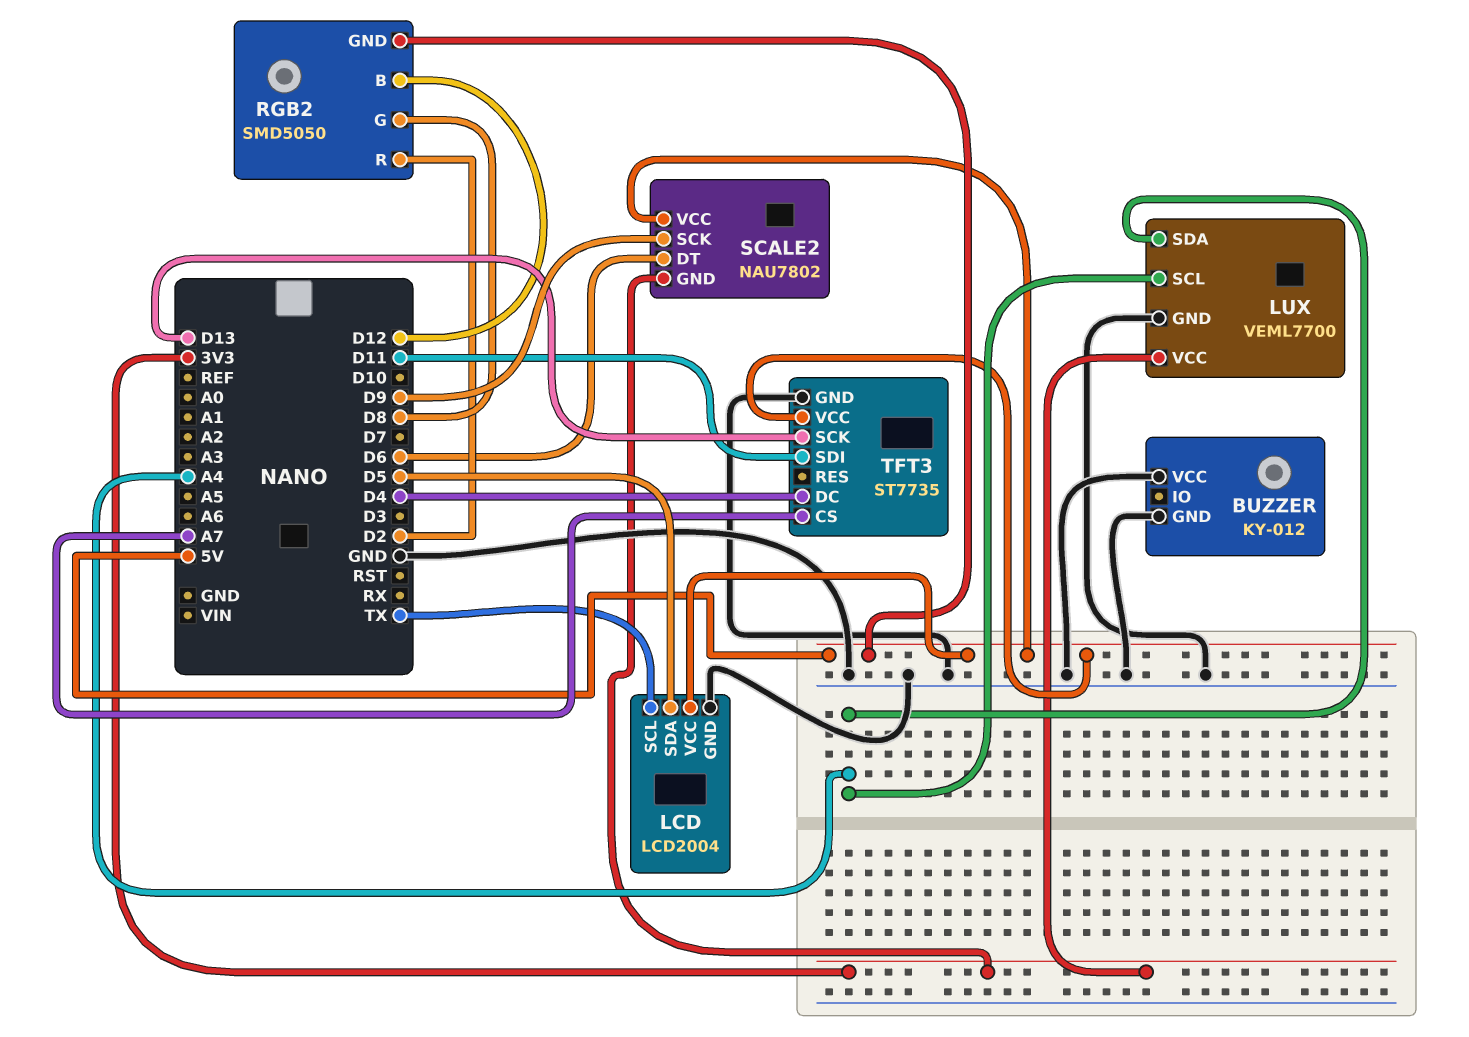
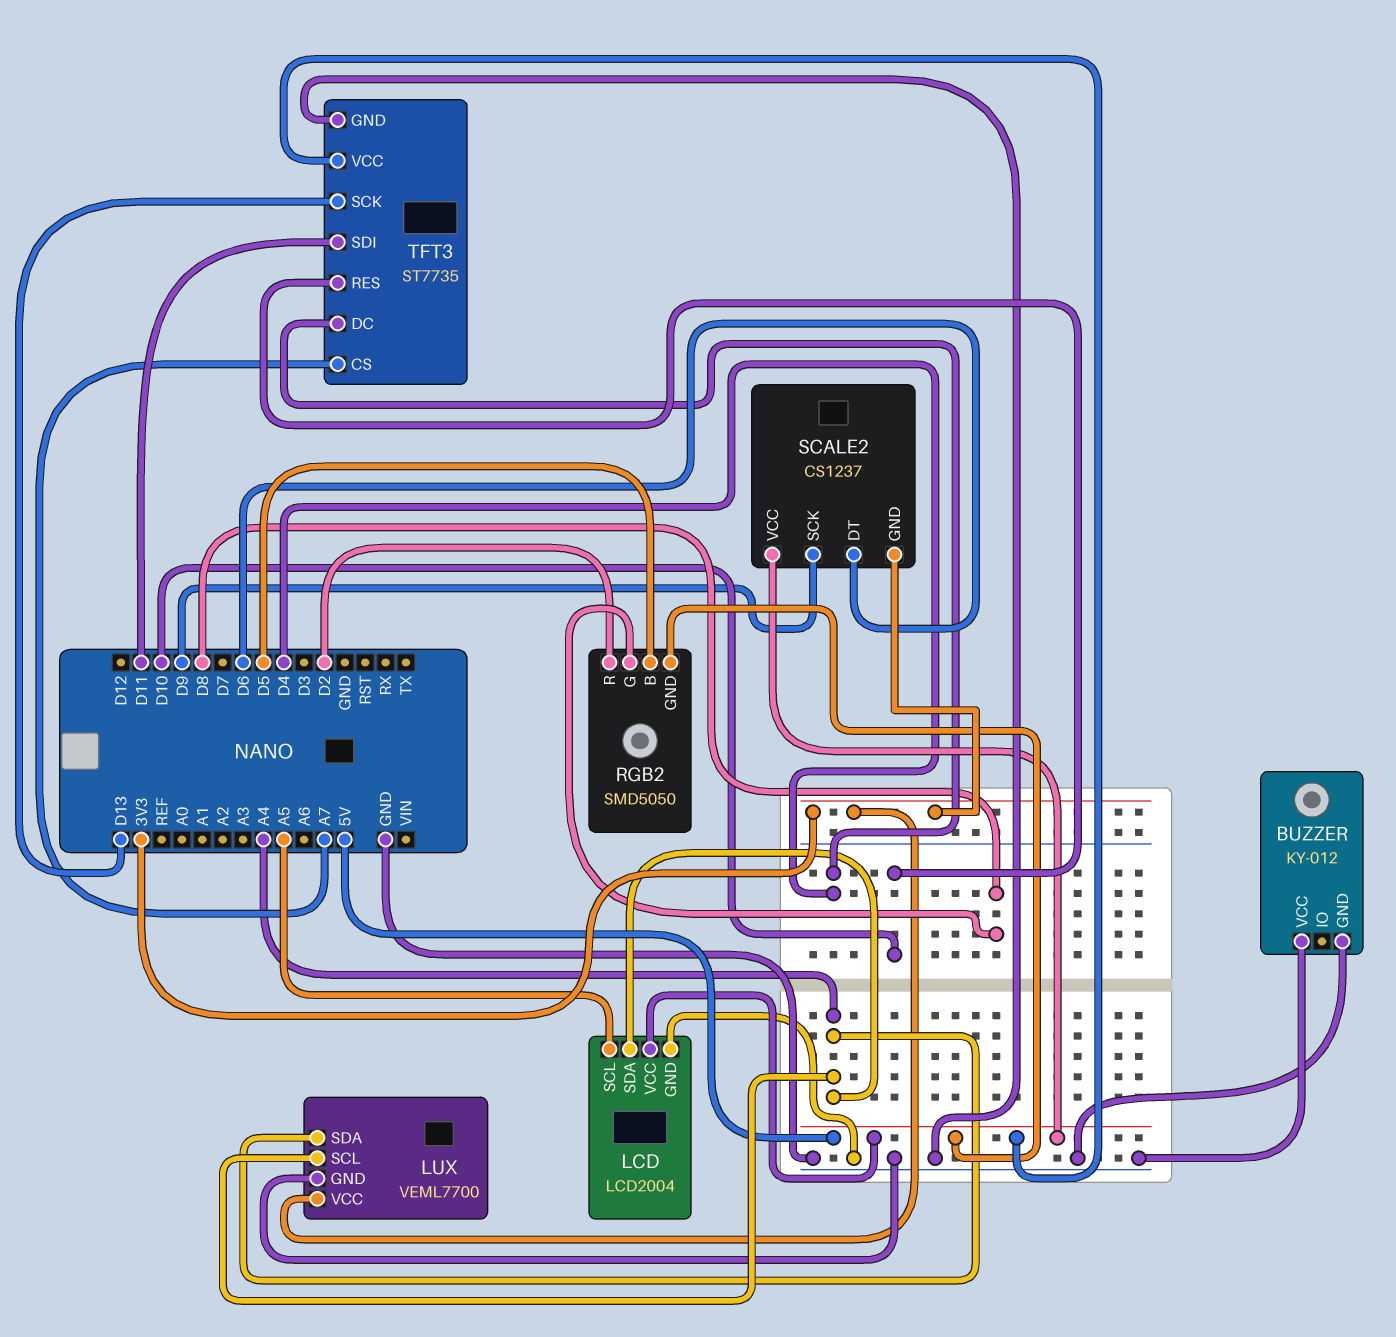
LCD pin SCL: TX -> A5
LCD pin SDA: D5 -> A4
RGB2 pin B: D12 -> D5
SCALE2: NAU7802 -> CS1237
TFT3 pin RES: none -> D10

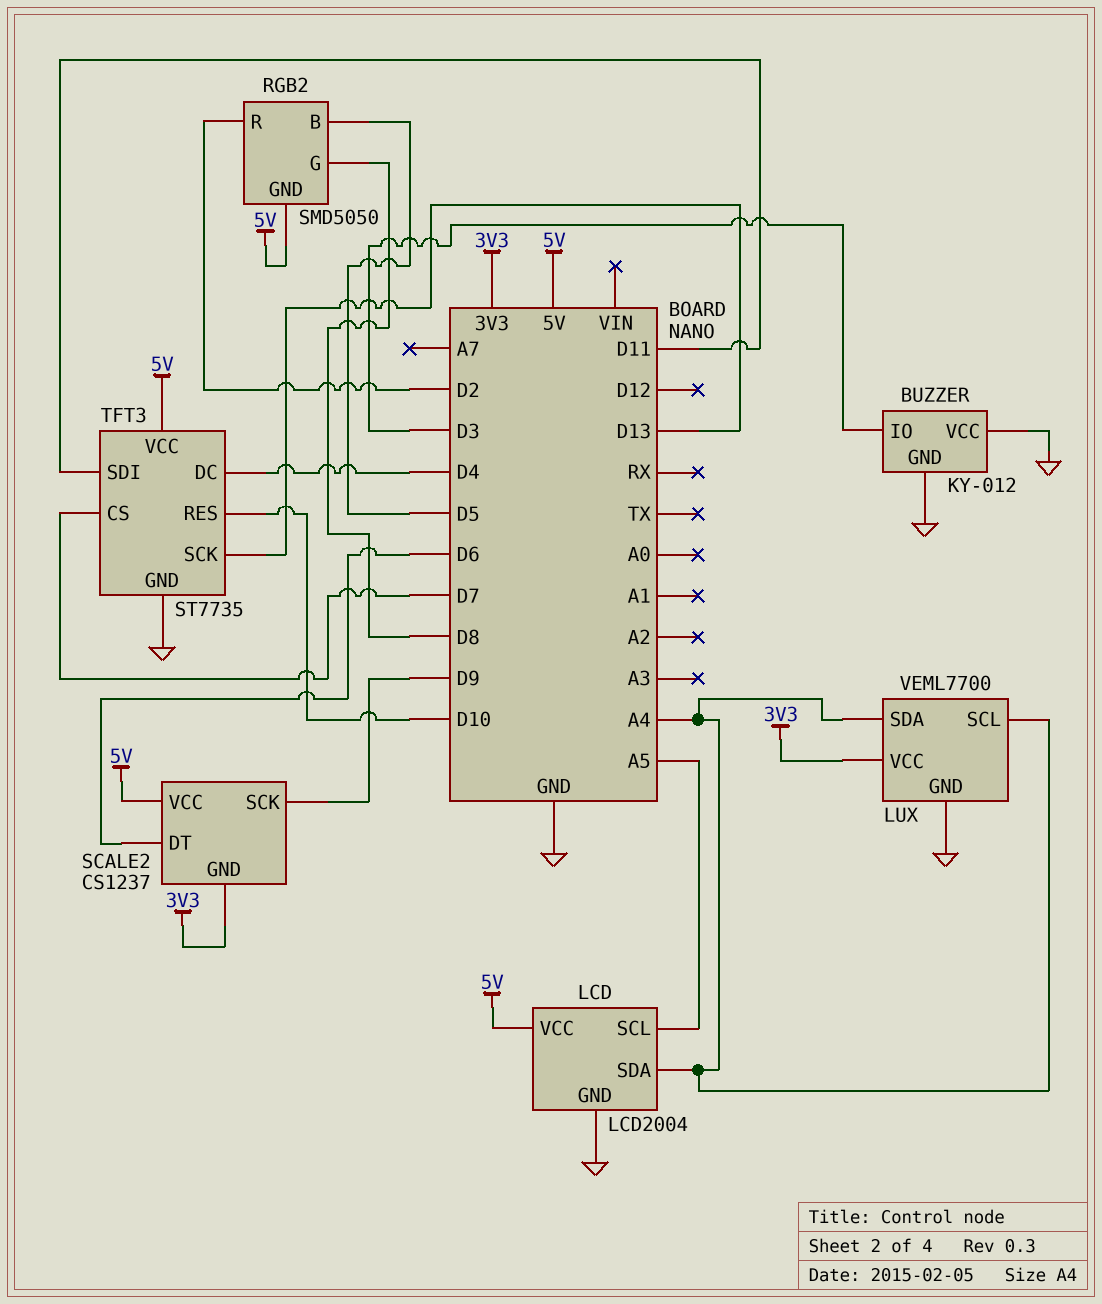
BUZZER pin IO: none -> D3
TFT3 pin CS: A7 -> D7

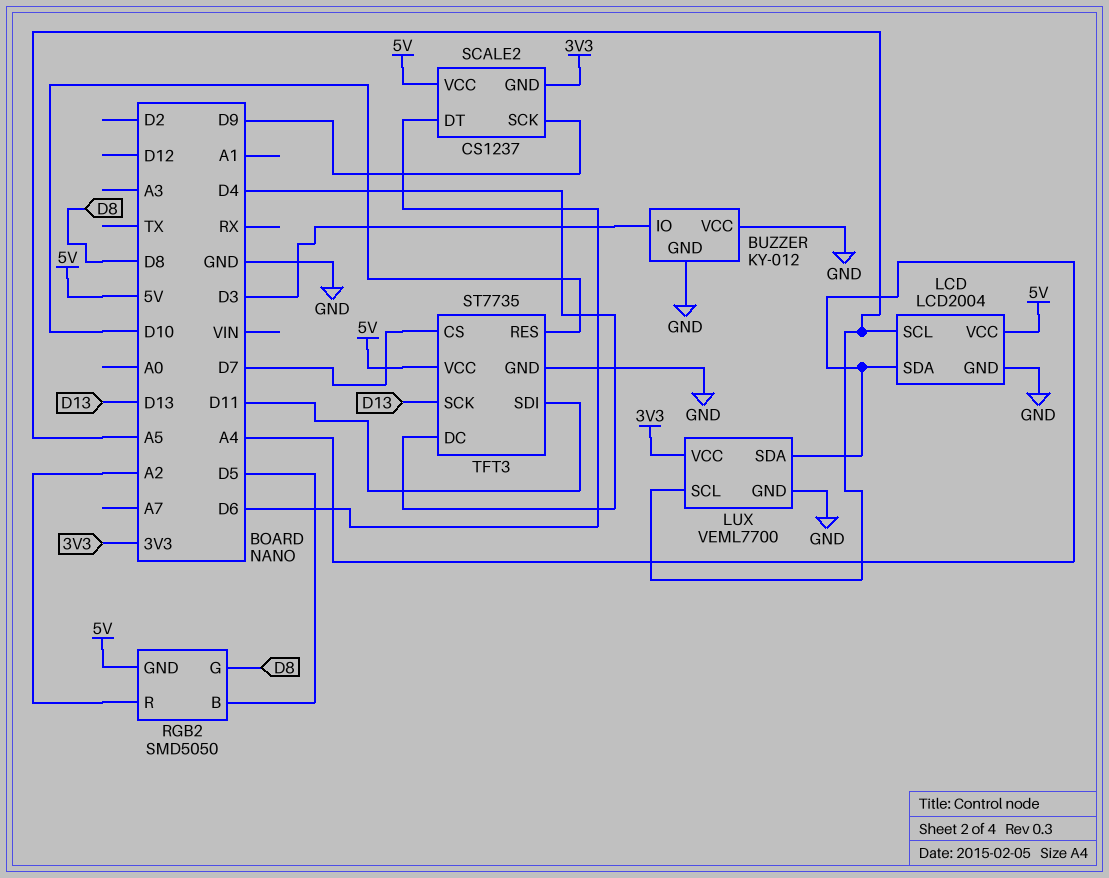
LUX pin SCL: A4 -> A5
RGB2 pin R: D2 -> A2

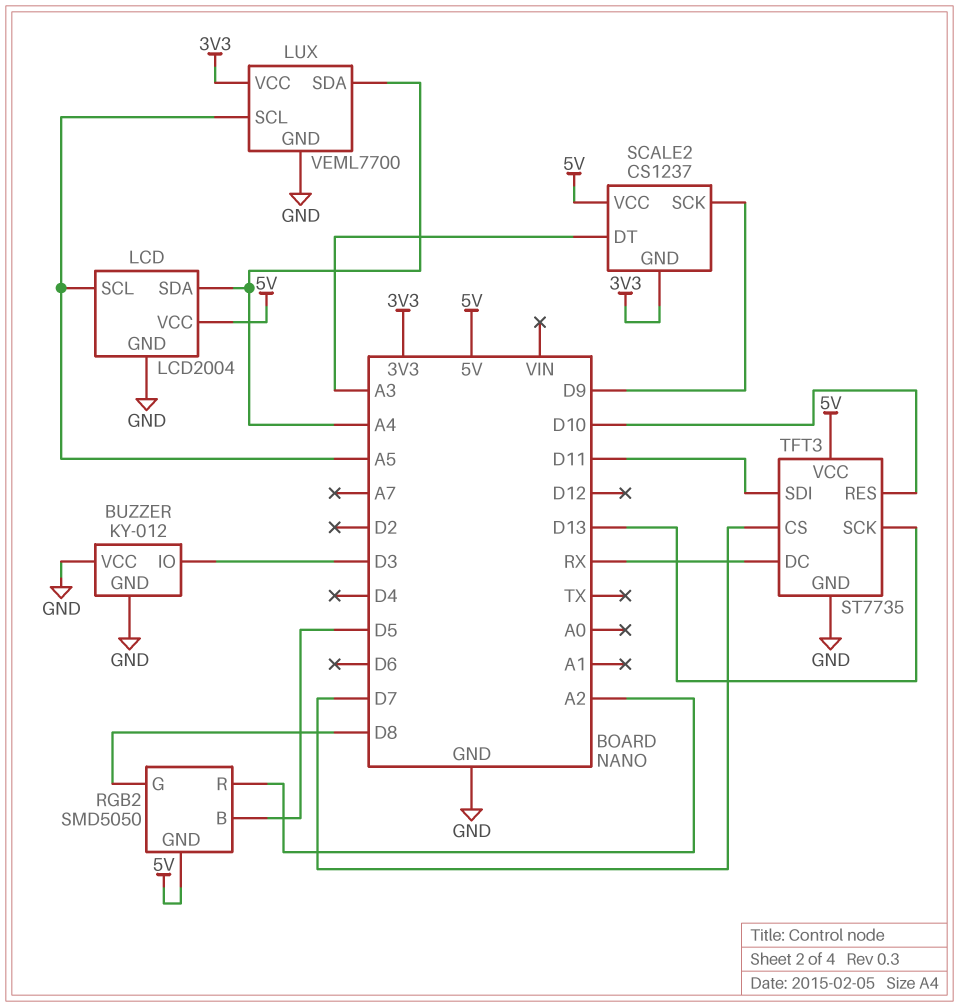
SCALE2 pin DT: D6 -> A3
TFT3 pin DC: D4 -> RX

